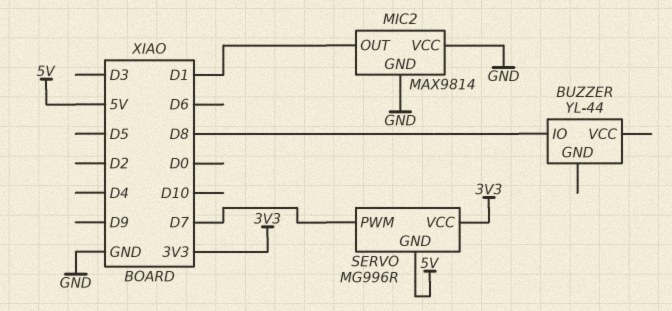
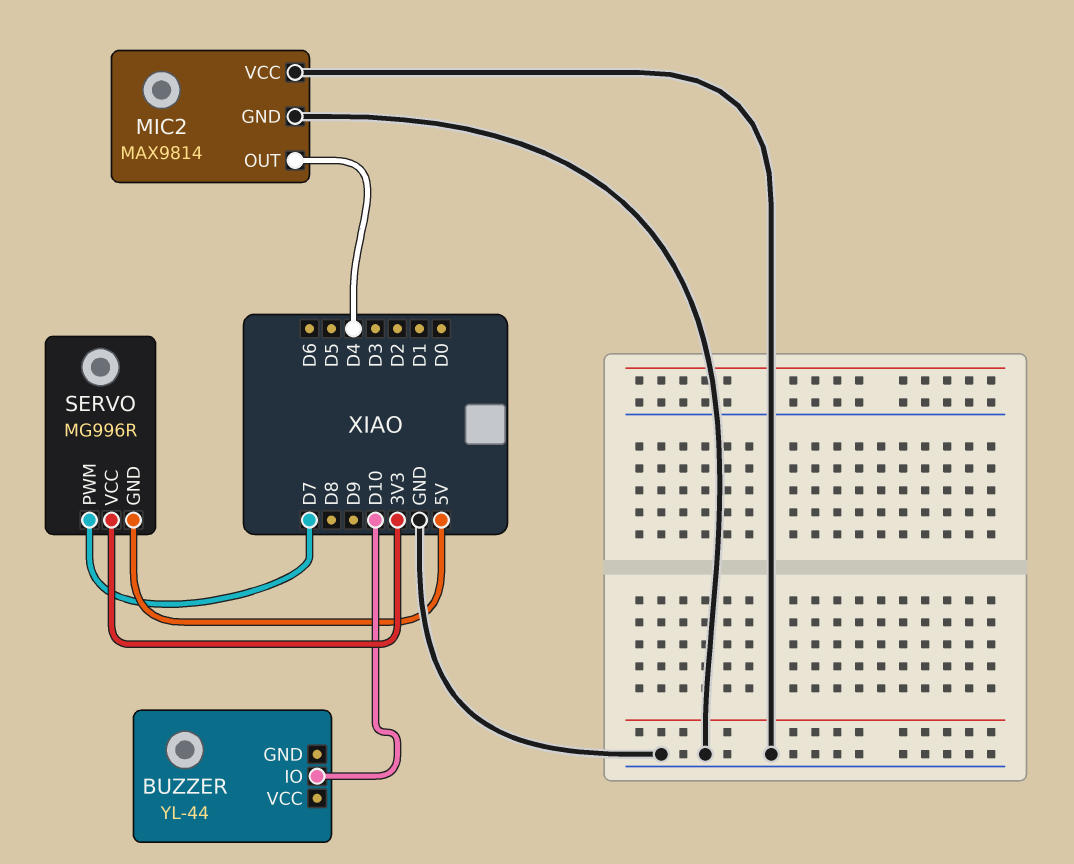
BUZZER pin IO: D8 -> D10
MIC2 pin OUT: D1 -> D4

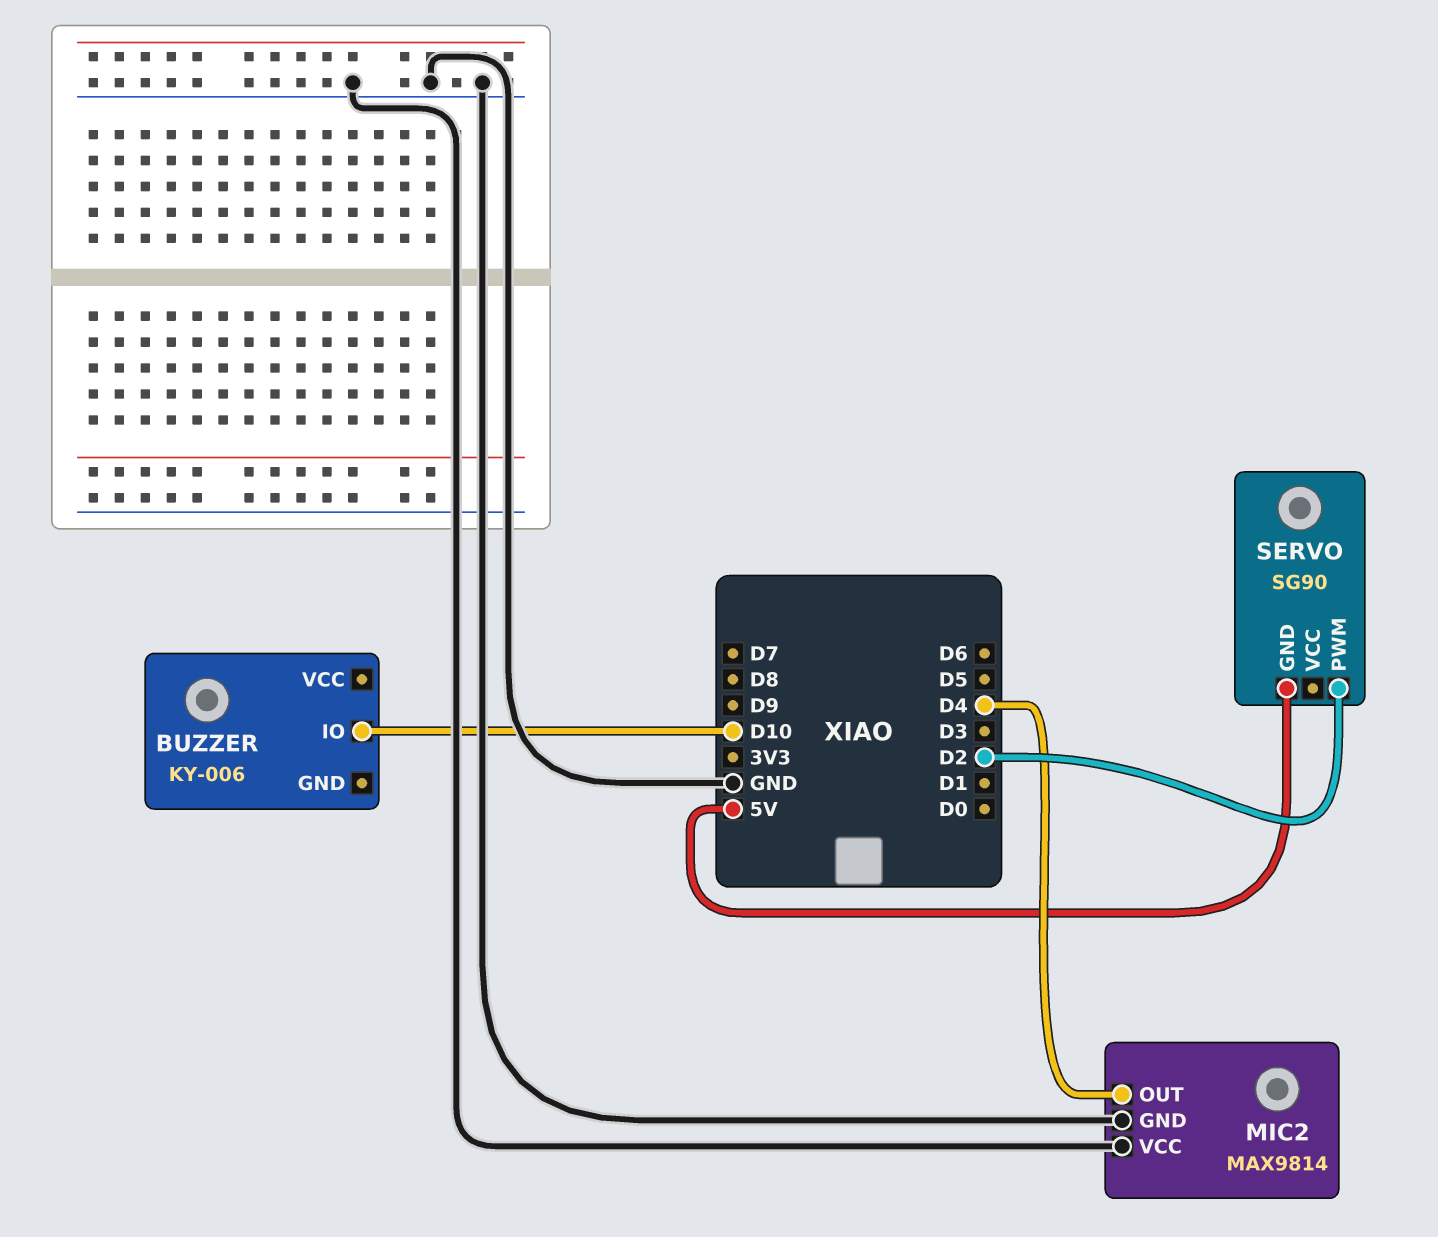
BUZZER: YL-44 -> KY-006
SERVO: MG996R -> SG90
SERVO pin PWM: D7 -> D2
SERVO pin VCC: 3V3 -> none

